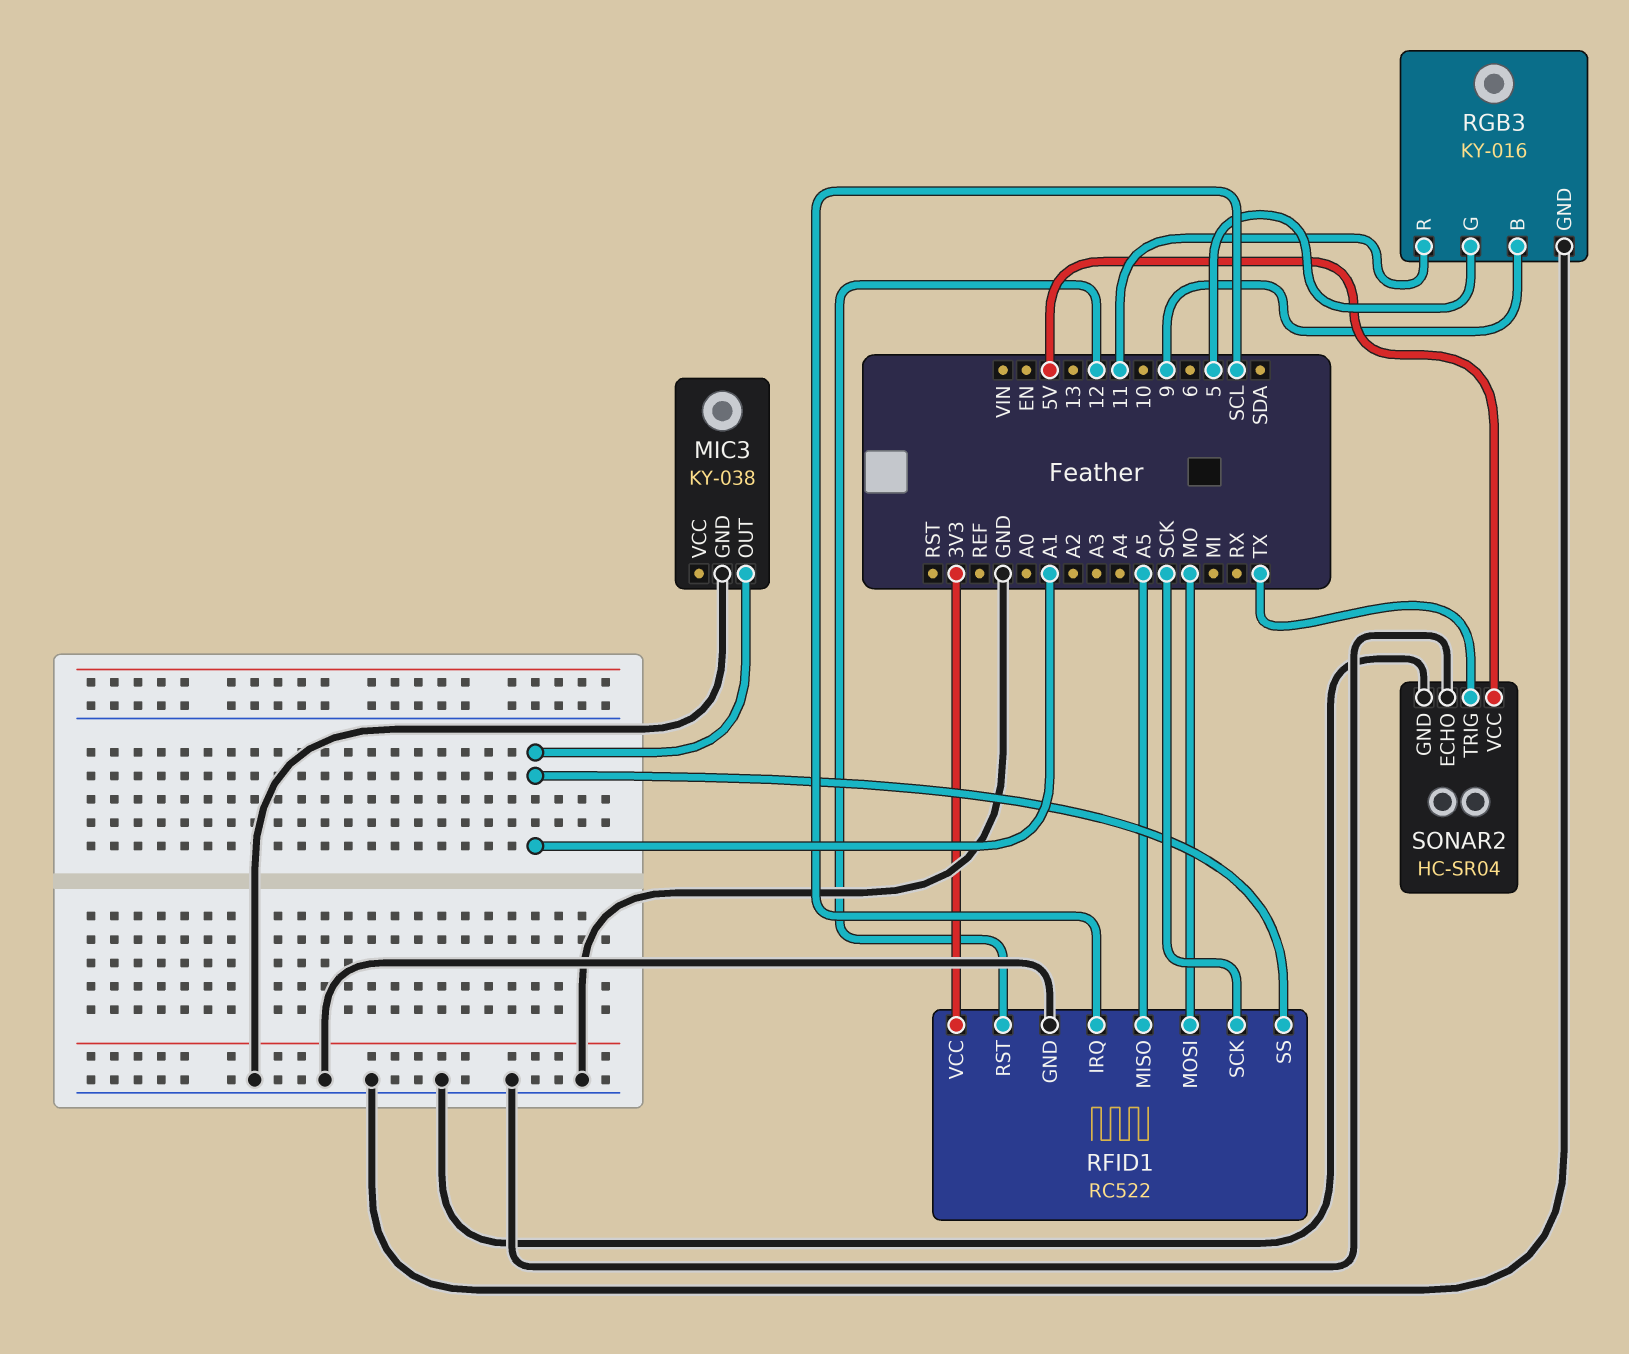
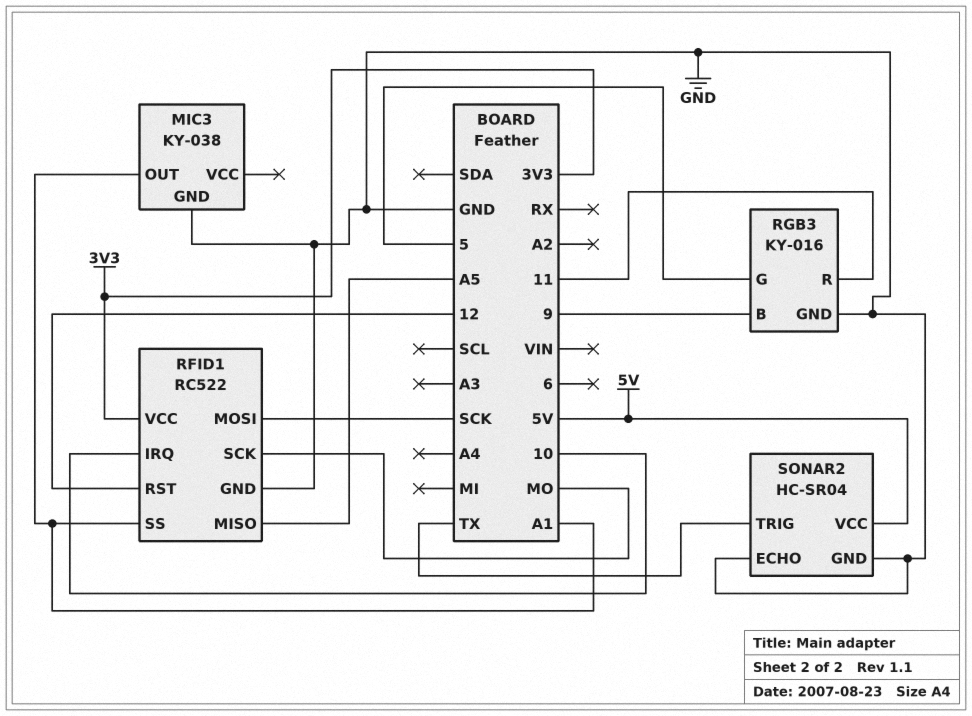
RFID1 pin IRQ: SCL -> 10
RFID1 pin MOSI: MO -> SCK
RFID1 pin SCK: SCK -> MO

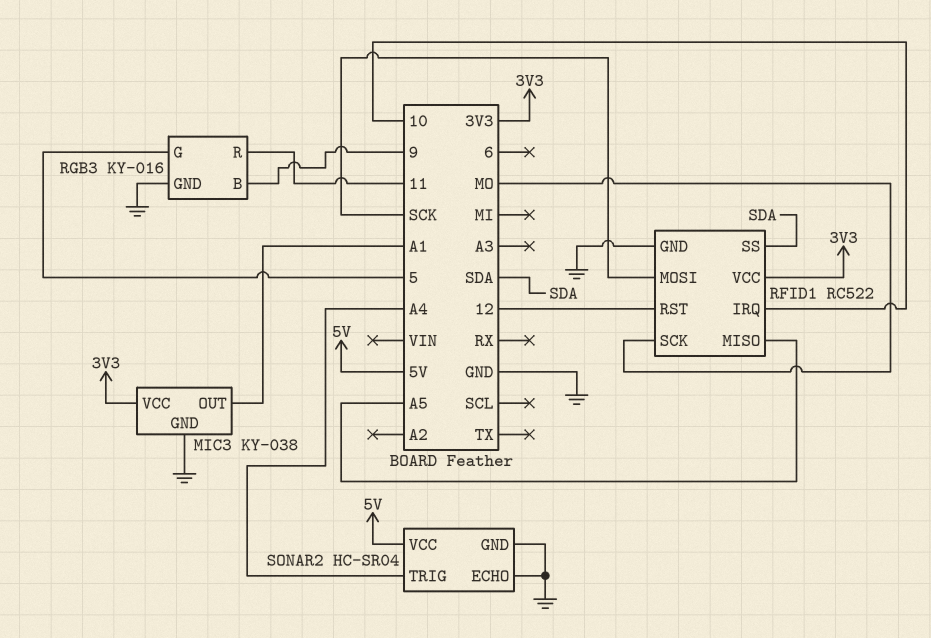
MIC3 pin VCC: none -> 3V3
RFID1 pin SS: A1 -> SDA
SONAR2 pin TRIG: TX -> A4

